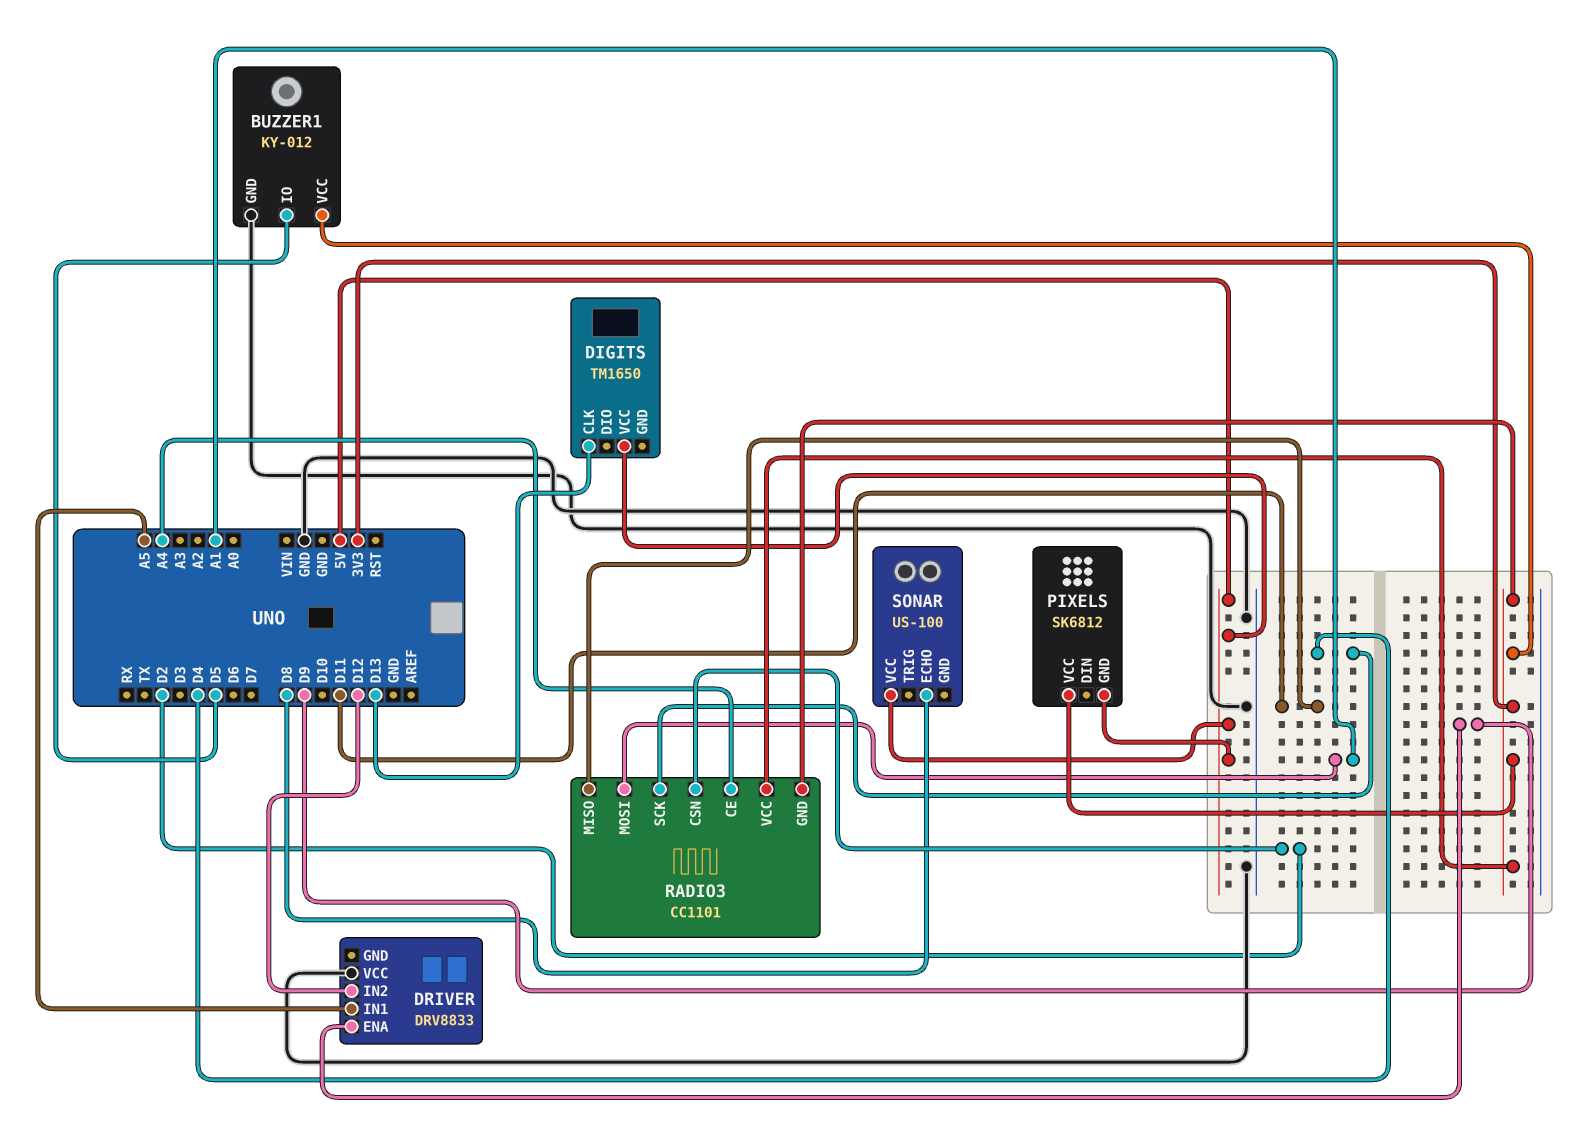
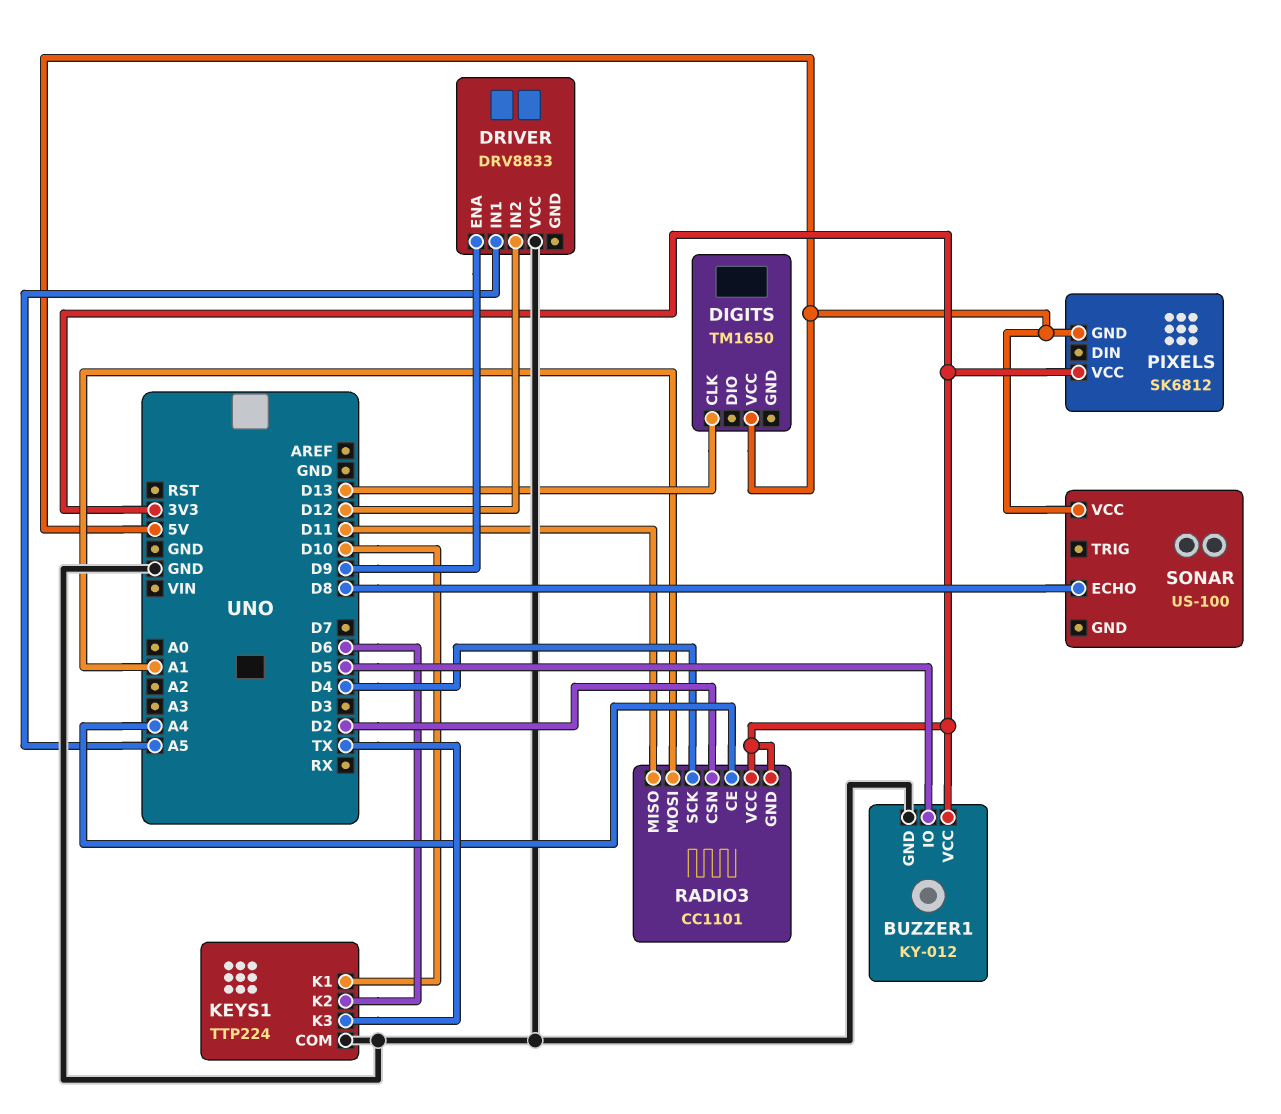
KEYS1: none -> TTP224
KEYS1 pin COM: none -> GND
KEYS1 pin K1: none -> D10
KEYS1 pin K2: none -> D6
KEYS1 pin K3: none -> TX

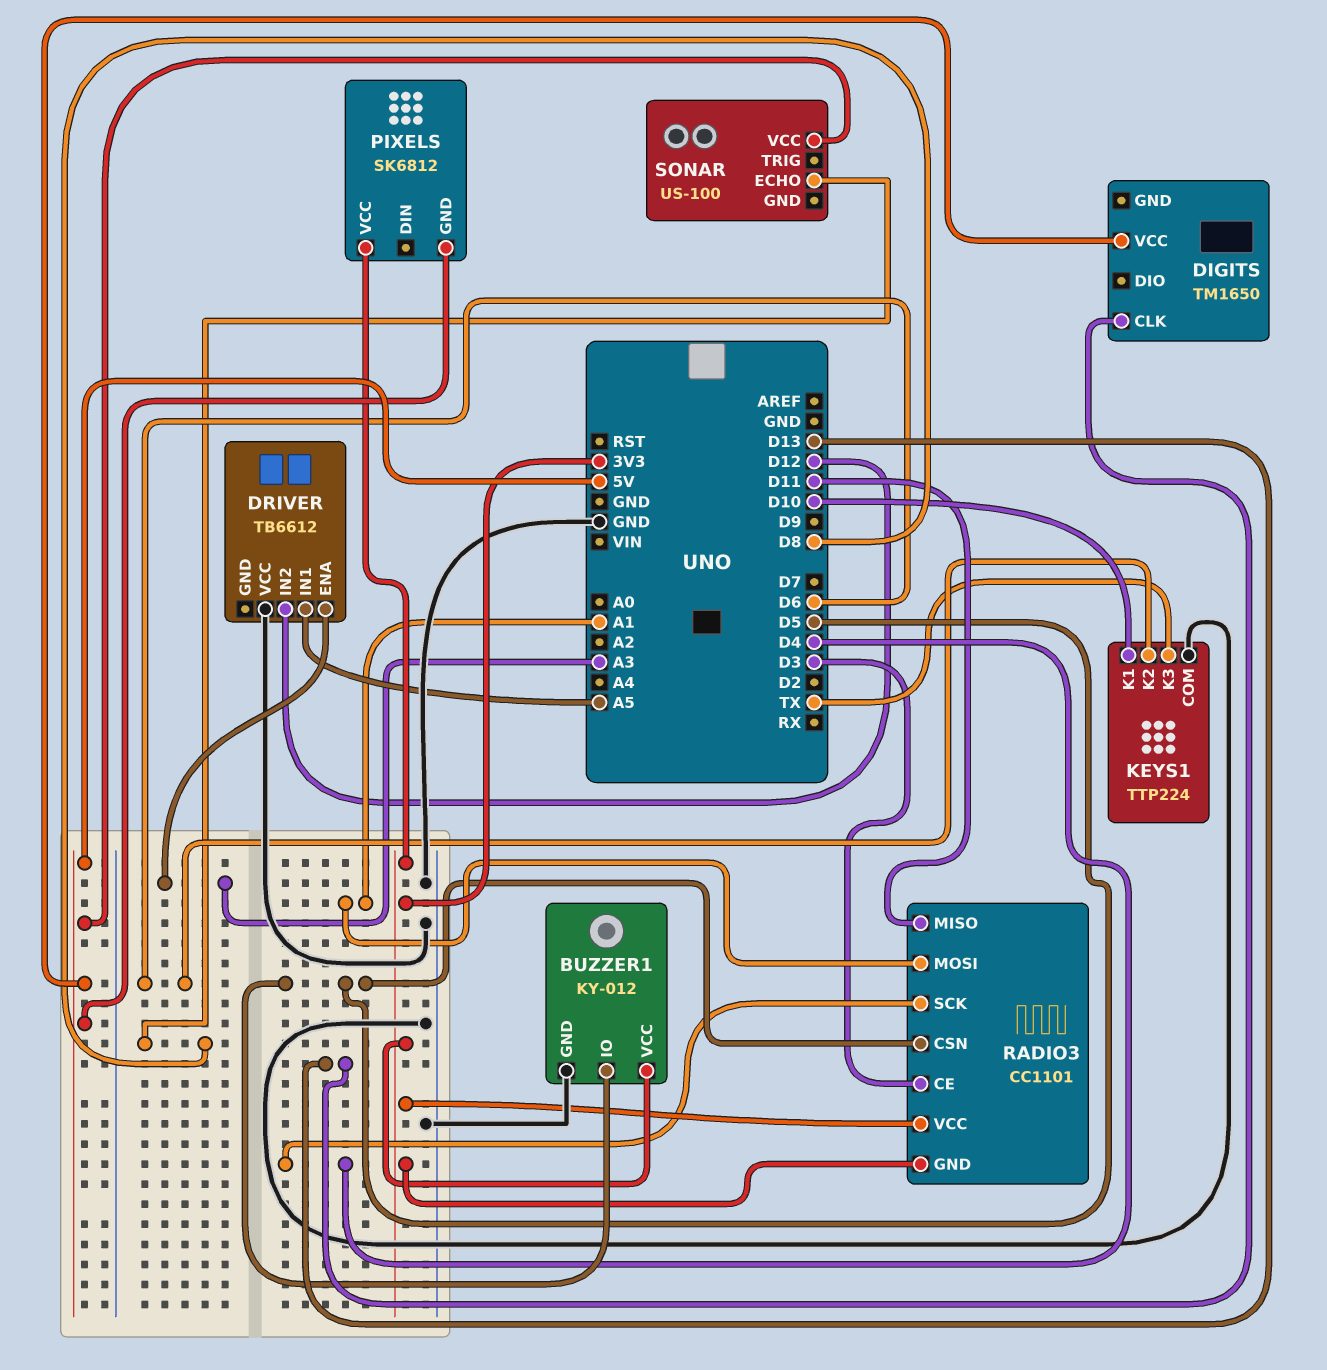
DRIVER: DRV8833 -> TB6612
DRIVER pin ENA: D9 -> A3
RADIO3 pin CE: A4 -> D3
RADIO3 pin CSN: D2 -> D5

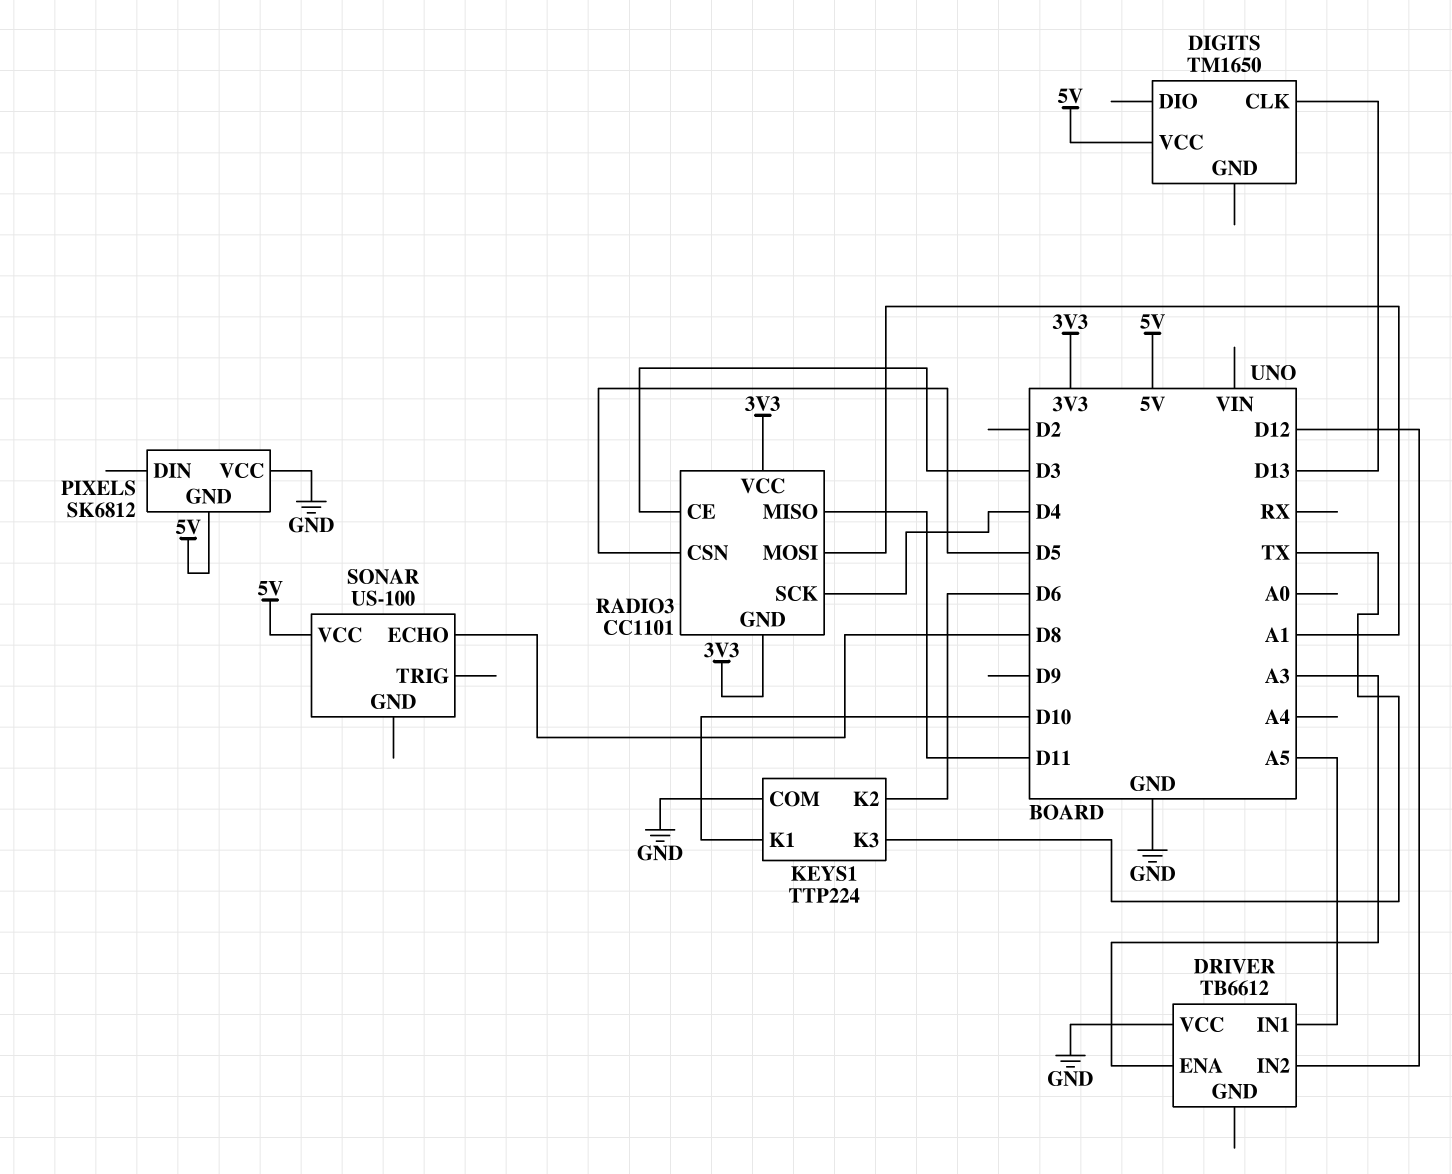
BUZZER1: KY-012 -> none
BUZZER1 pin GND: GND -> none
BUZZER1 pin IO: D5 -> none
BUZZER1 pin VCC: 3V3 -> none
PIXELS pin VCC: 3V3 -> GND

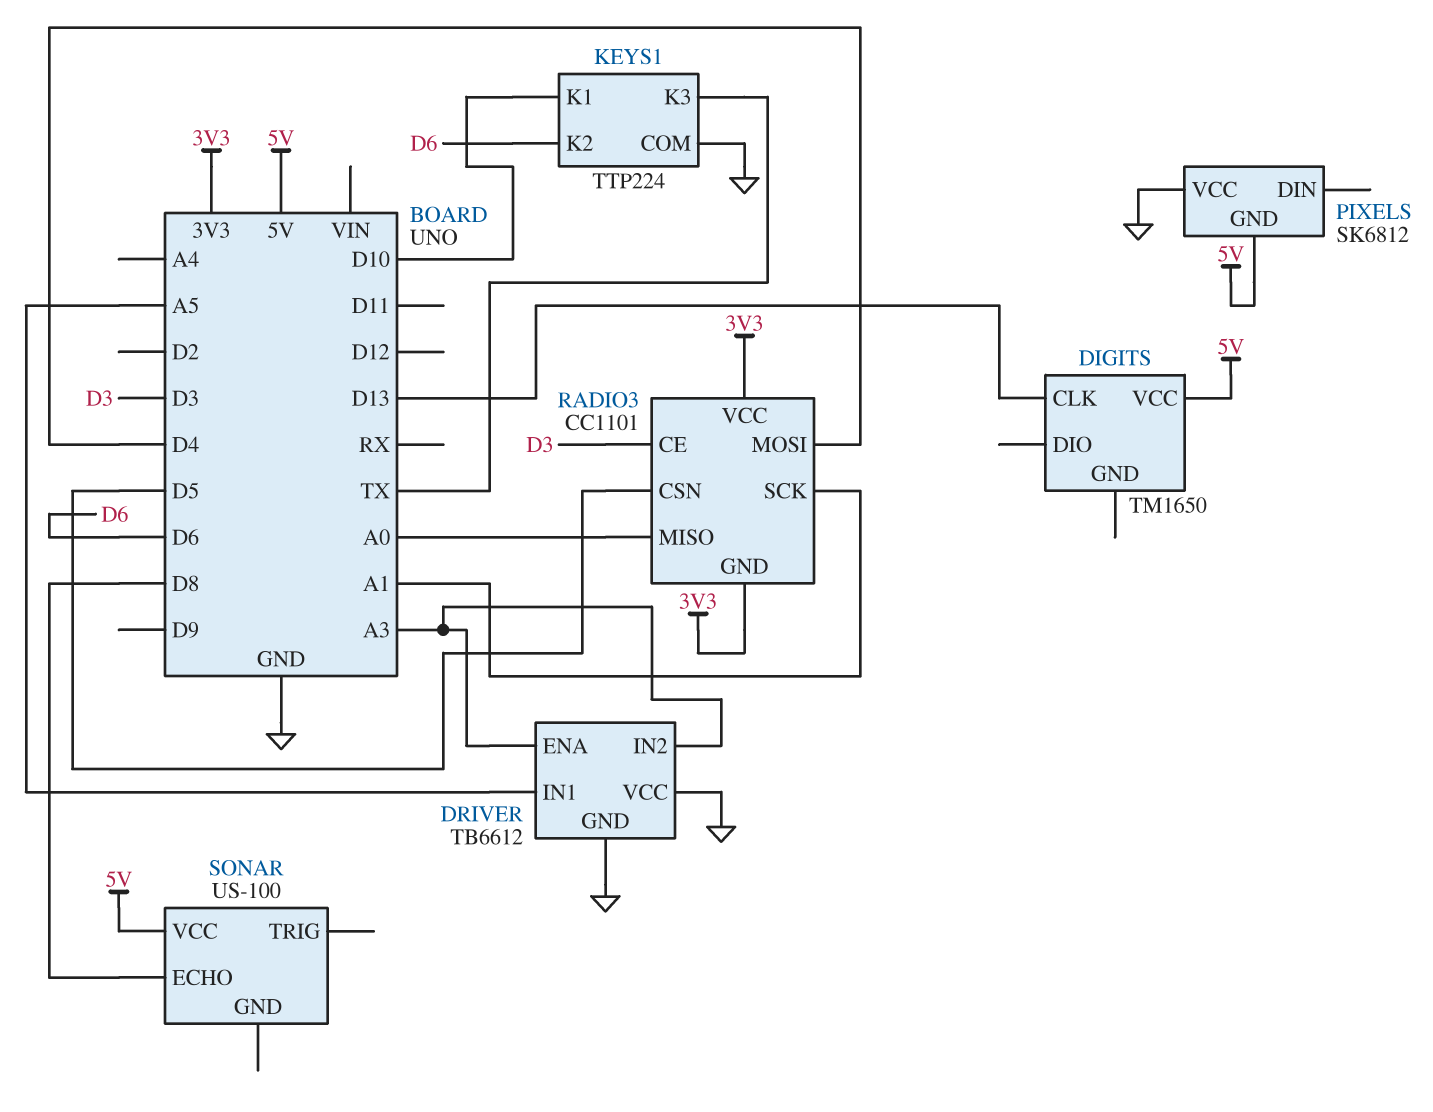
DRIVER pin GND: none -> GND
DRIVER pin IN2: D12 -> A3
RADIO3 pin MISO: D11 -> A0
RADIO3 pin MOSI: A1 -> D4
RADIO3 pin SCK: D4 -> A1

